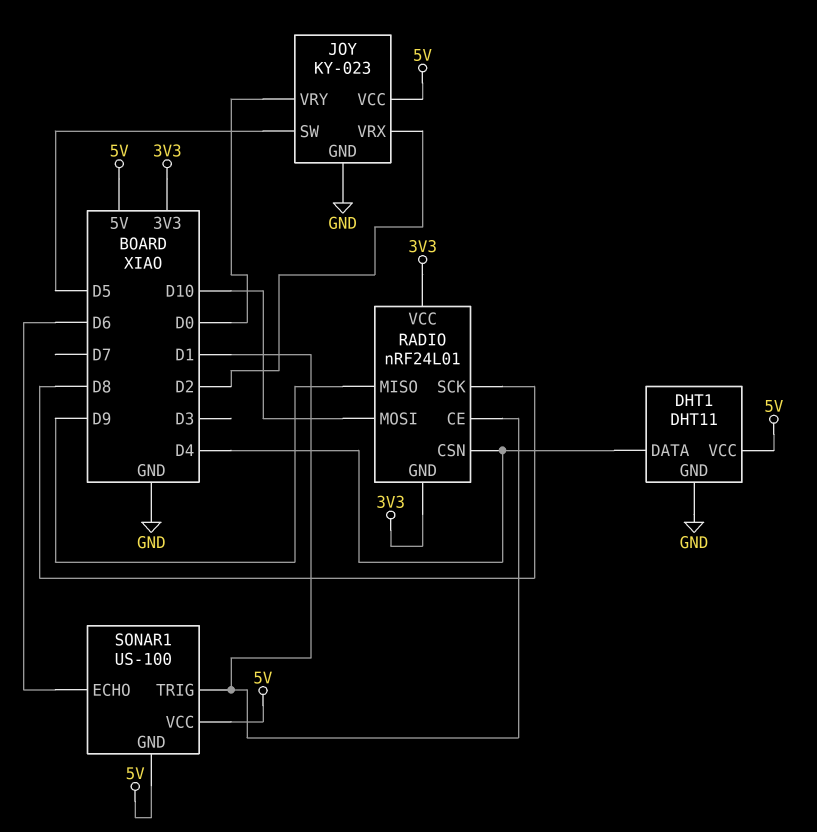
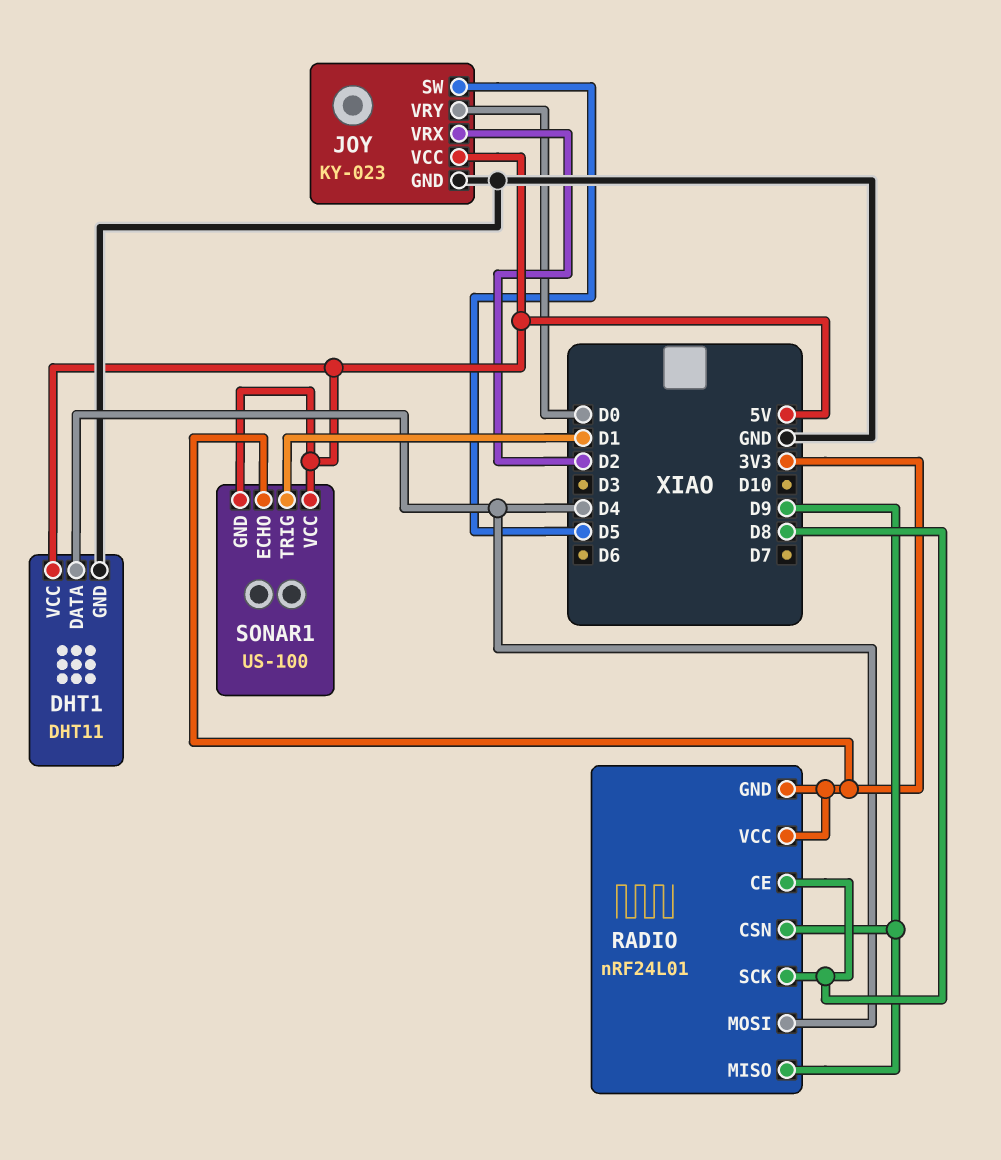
RADIO pin CE: D1 -> D8
RADIO pin CSN: D4 -> D9
RADIO pin MOSI: D10 -> D4
SONAR1 pin ECHO: D6 -> 3V3

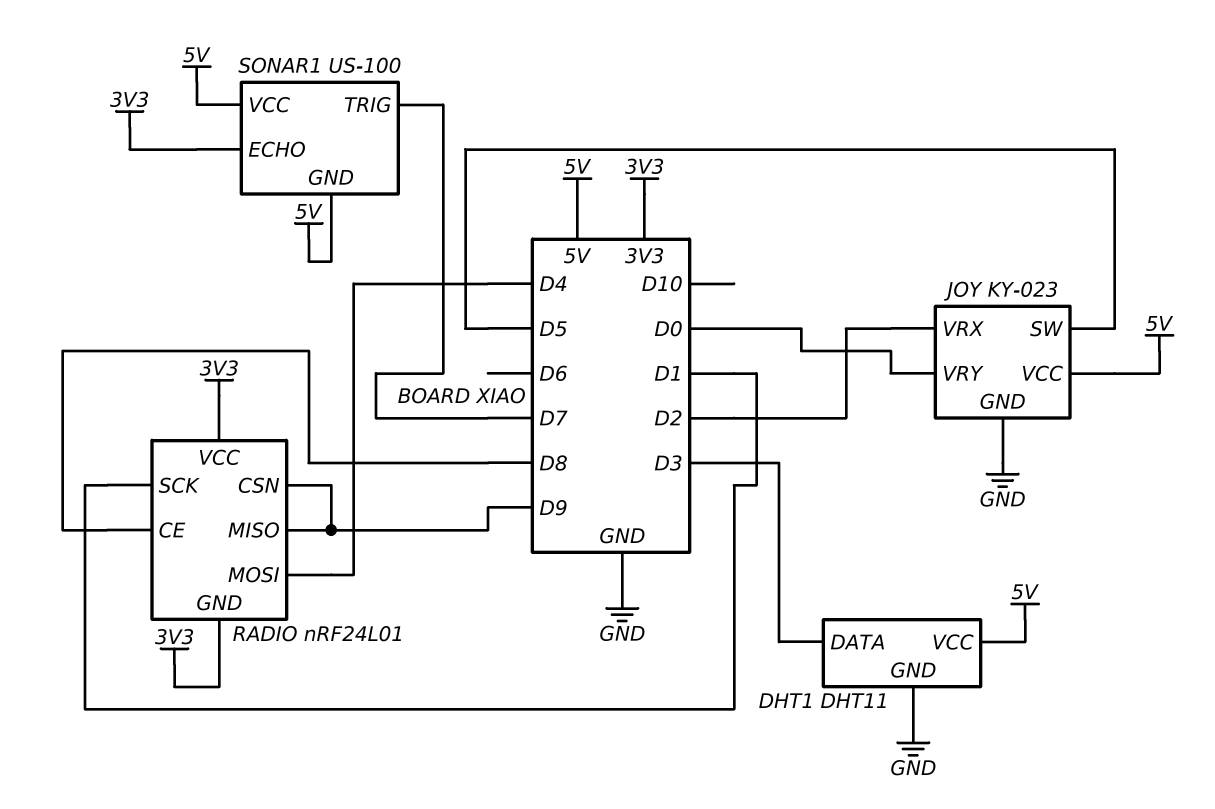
DHT1 pin DATA: D4 -> D3
RADIO pin SCK: D8 -> D1
SONAR1 pin TRIG: D1 -> D7

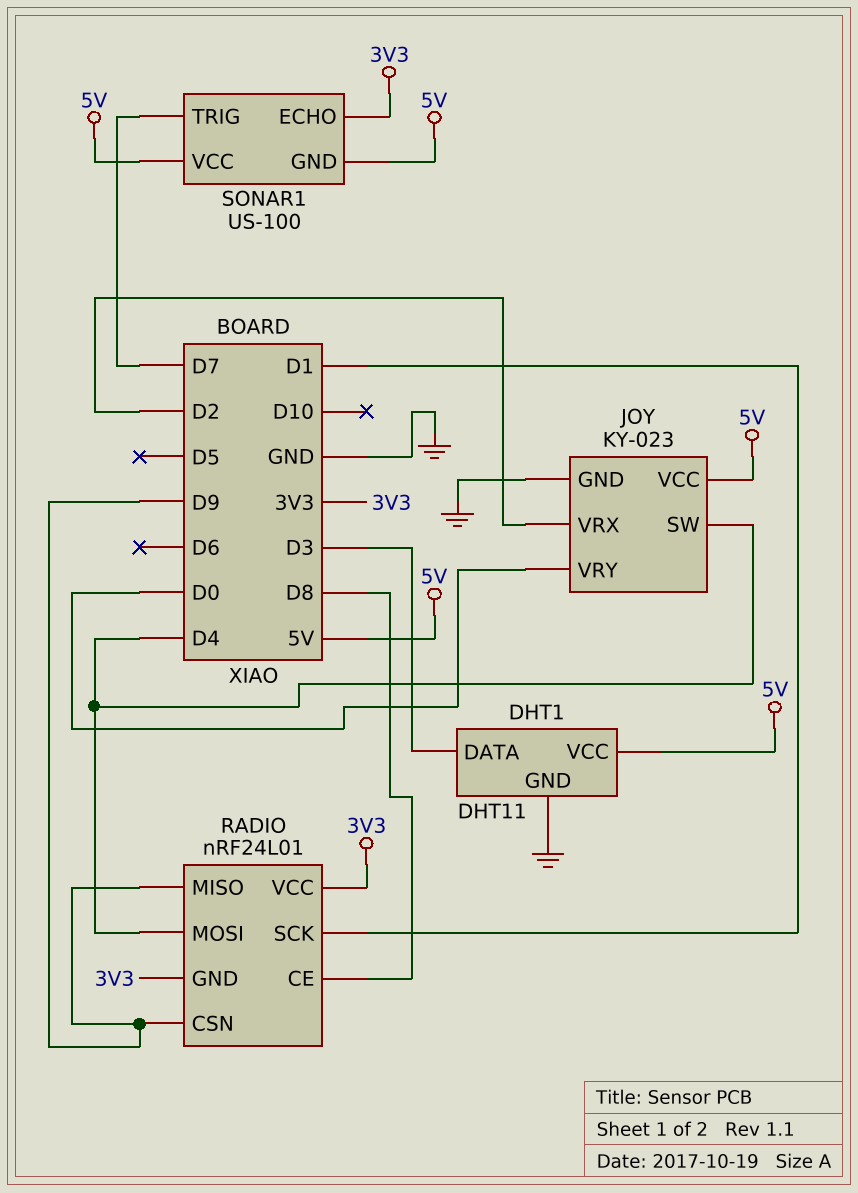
JOY pin SW: D5 -> D4

